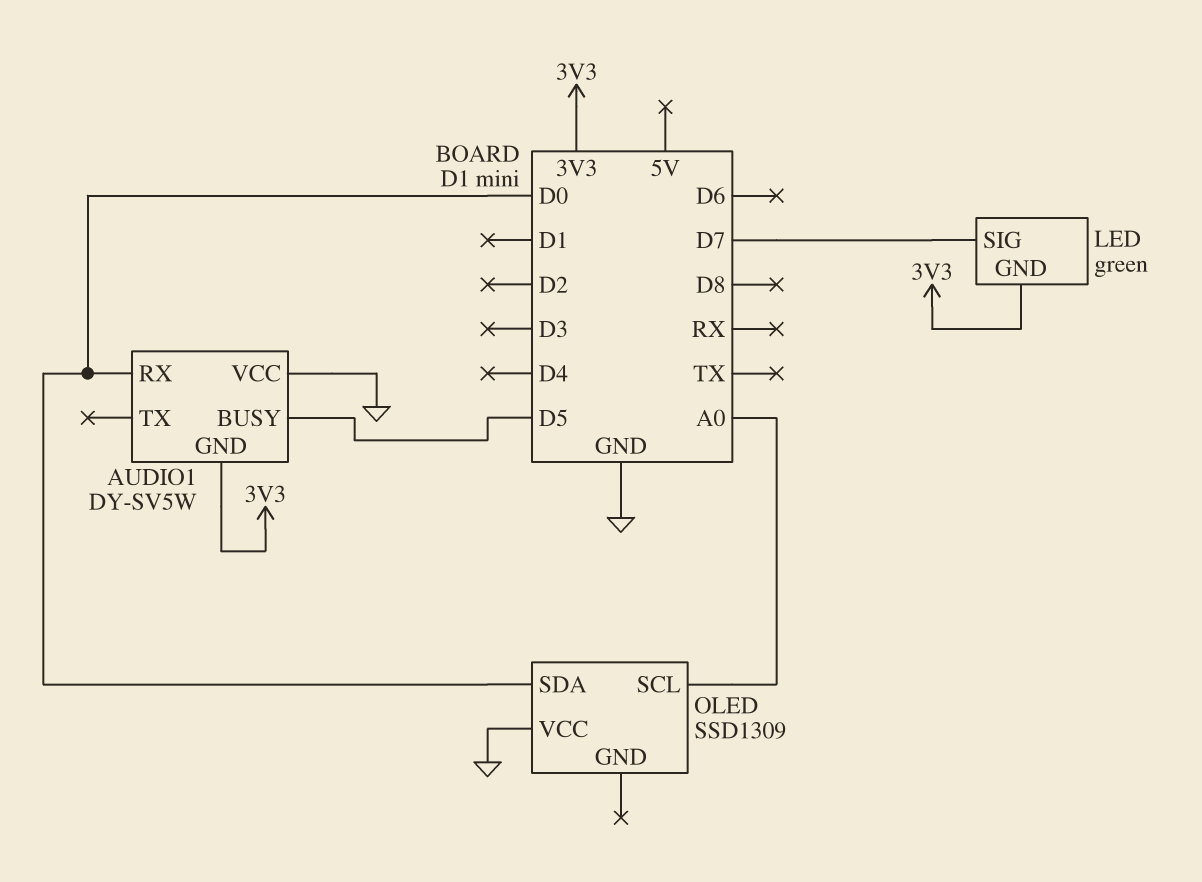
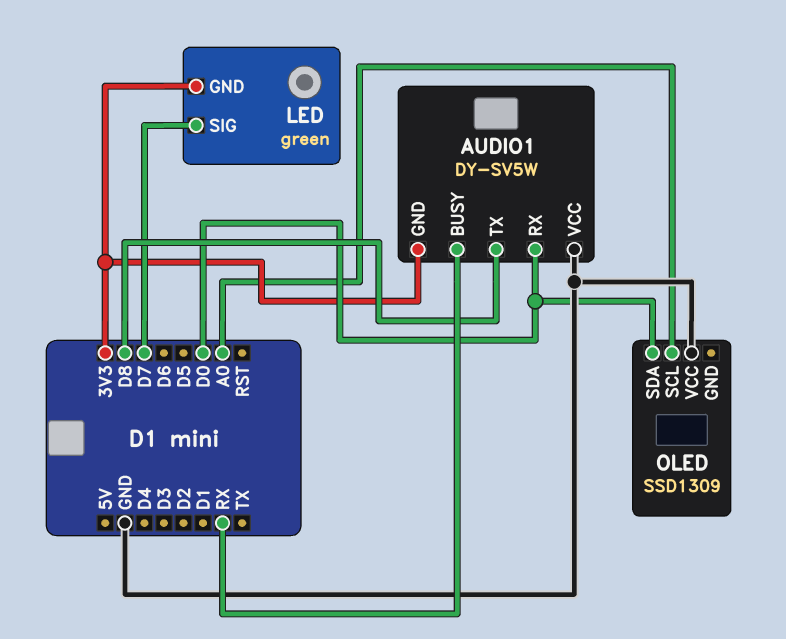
AUDIO1 pin BUSY: D5 -> RX
AUDIO1 pin TX: none -> D8

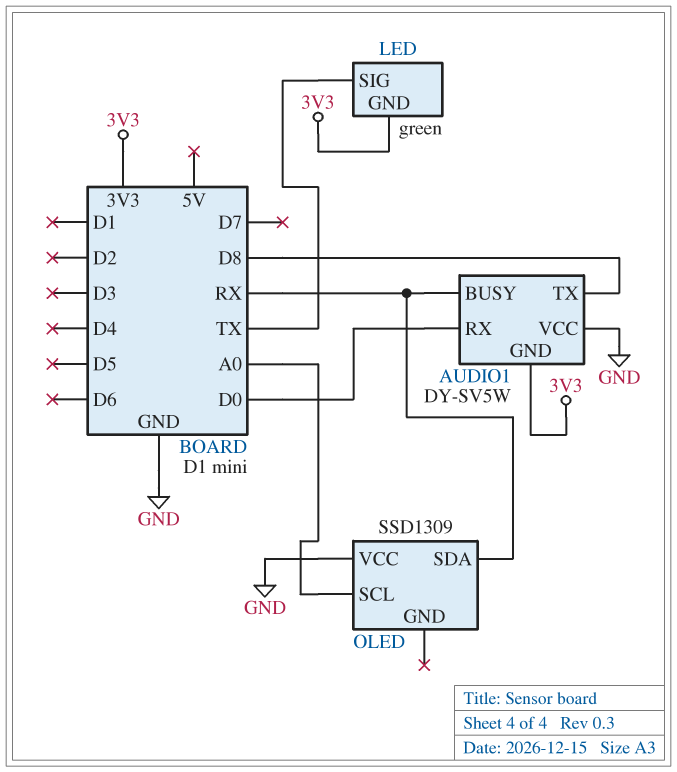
LED pin SIG: D7 -> TX
OLED pin SDA: D0 -> RX

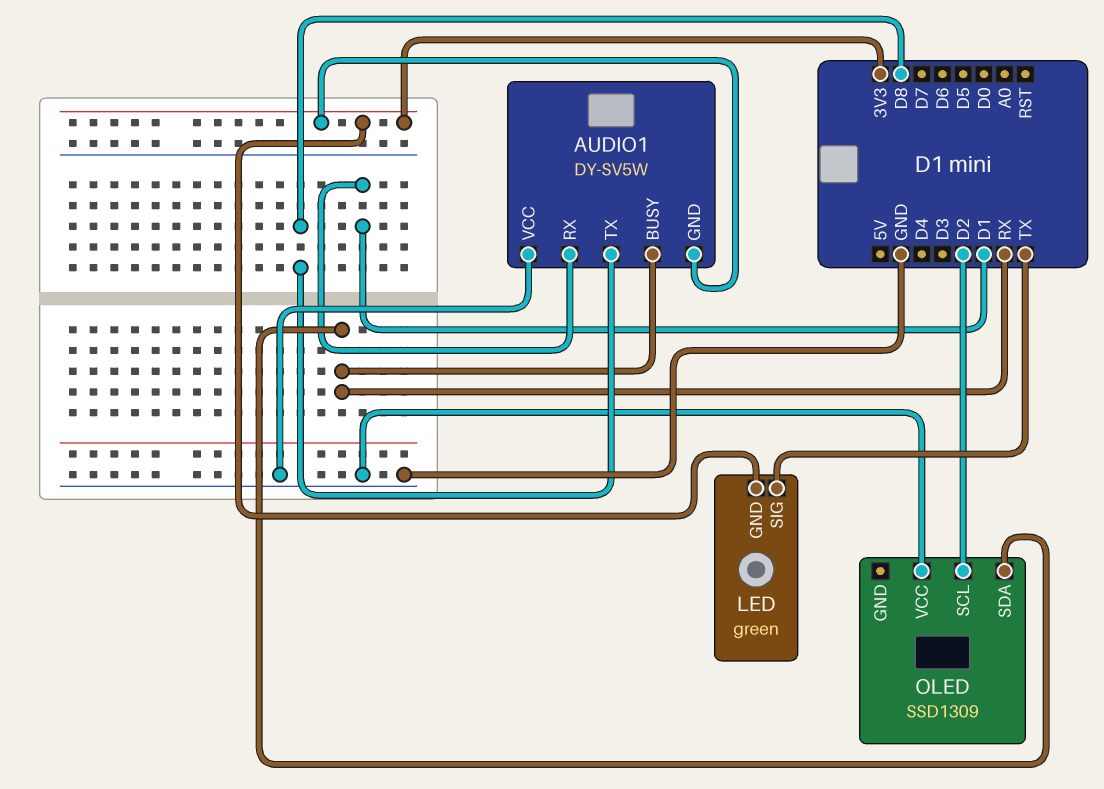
AUDIO1 pin RX: D0 -> D1
OLED pin SCL: A0 -> D2

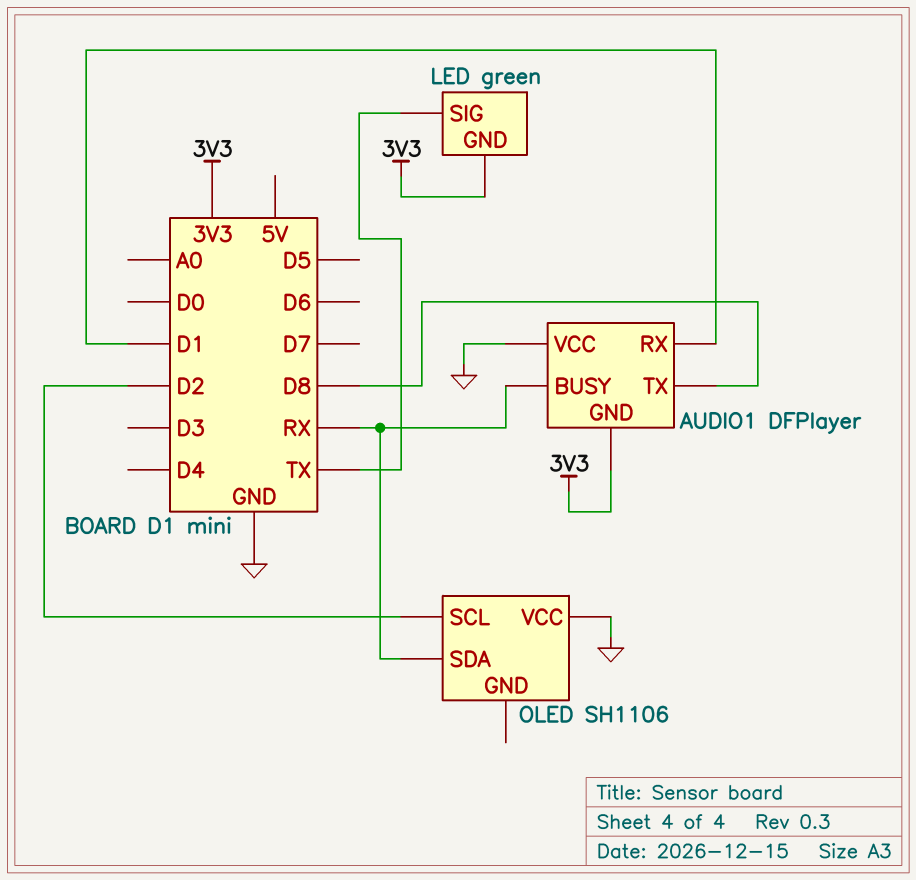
AUDIO1: DY-SV5W -> DFPlayer
OLED: SSD1309 -> SH1106

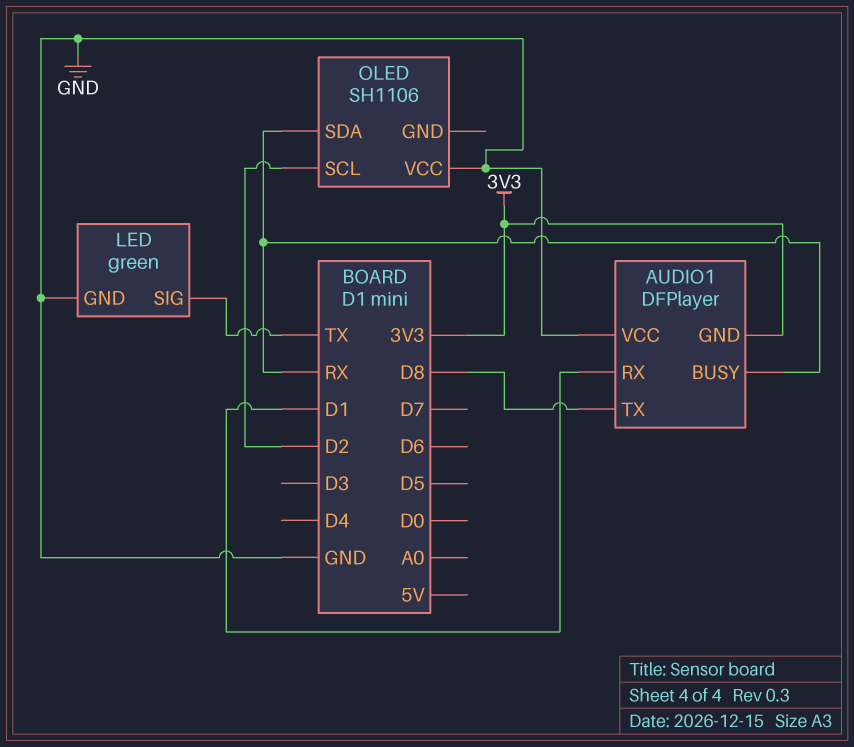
LED pin GND: 3V3 -> GND

